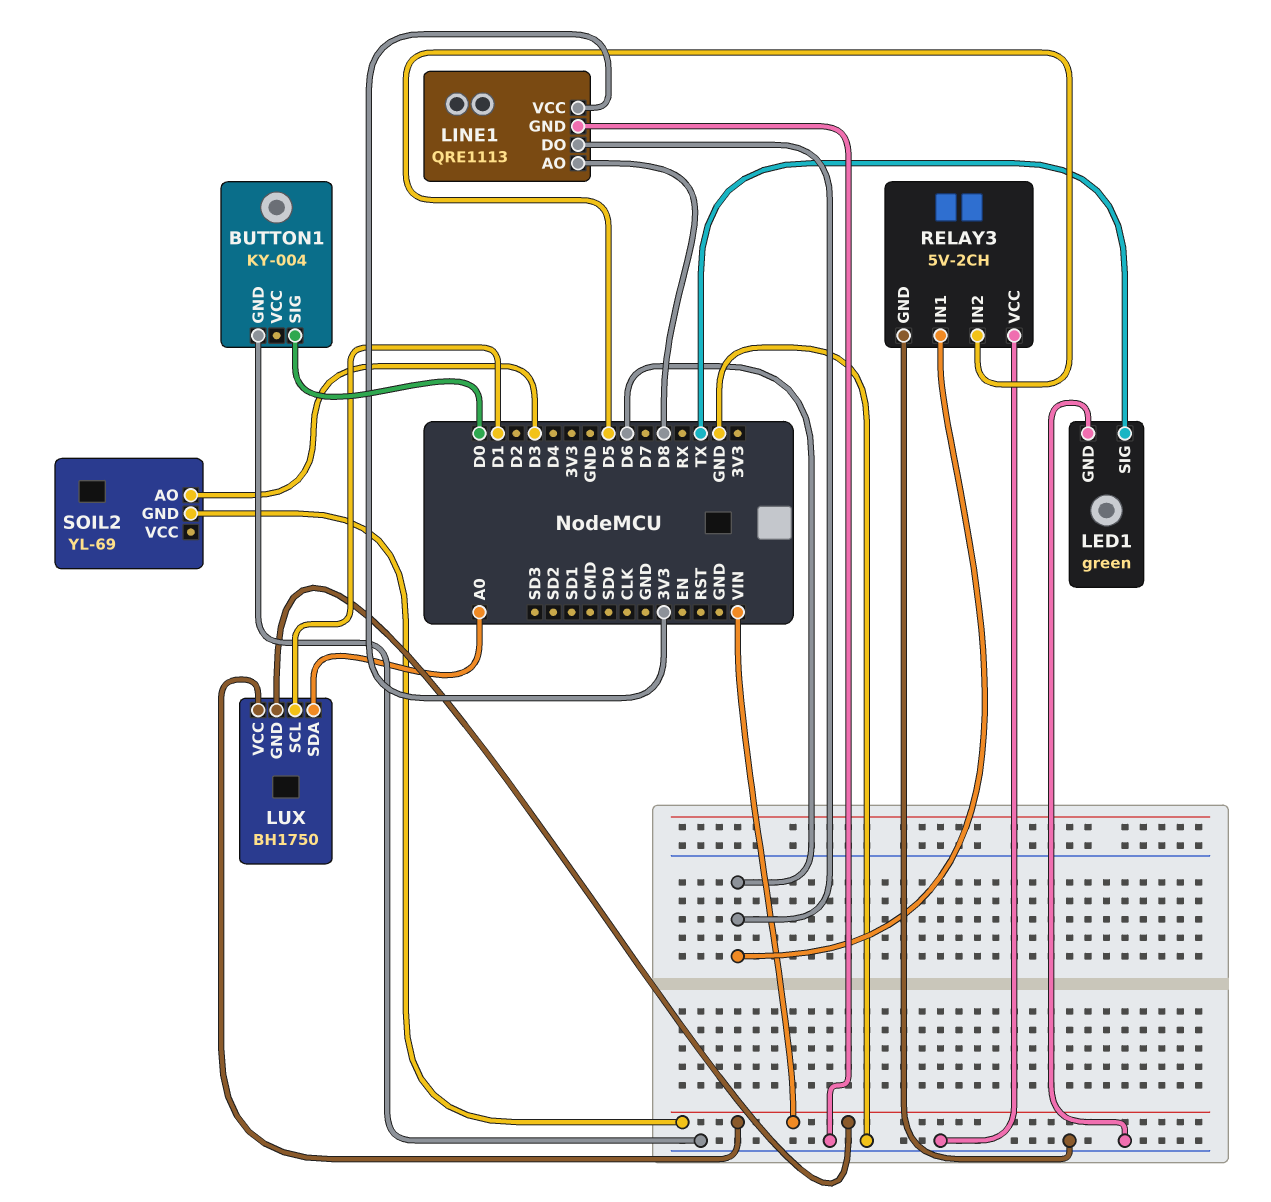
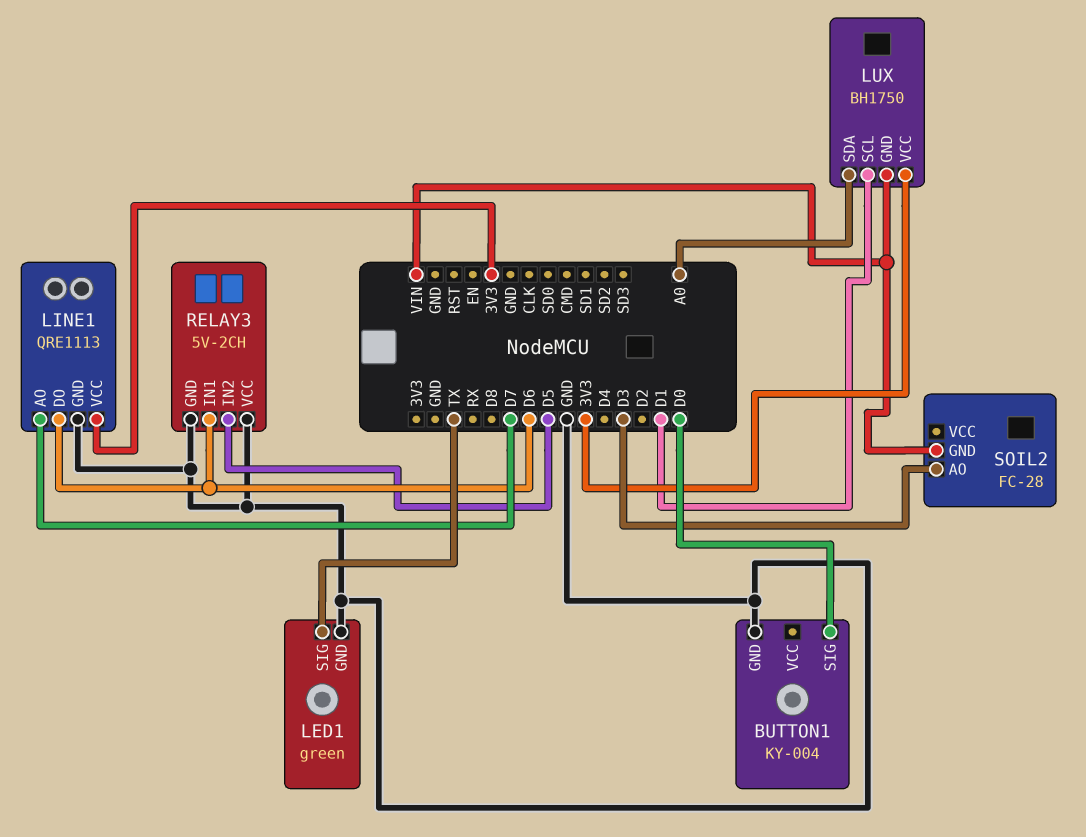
LINE1 pin AO: D8 -> D7
LUX pin VCC: VIN -> 3V3
SOIL2: YL-69 -> FC-28

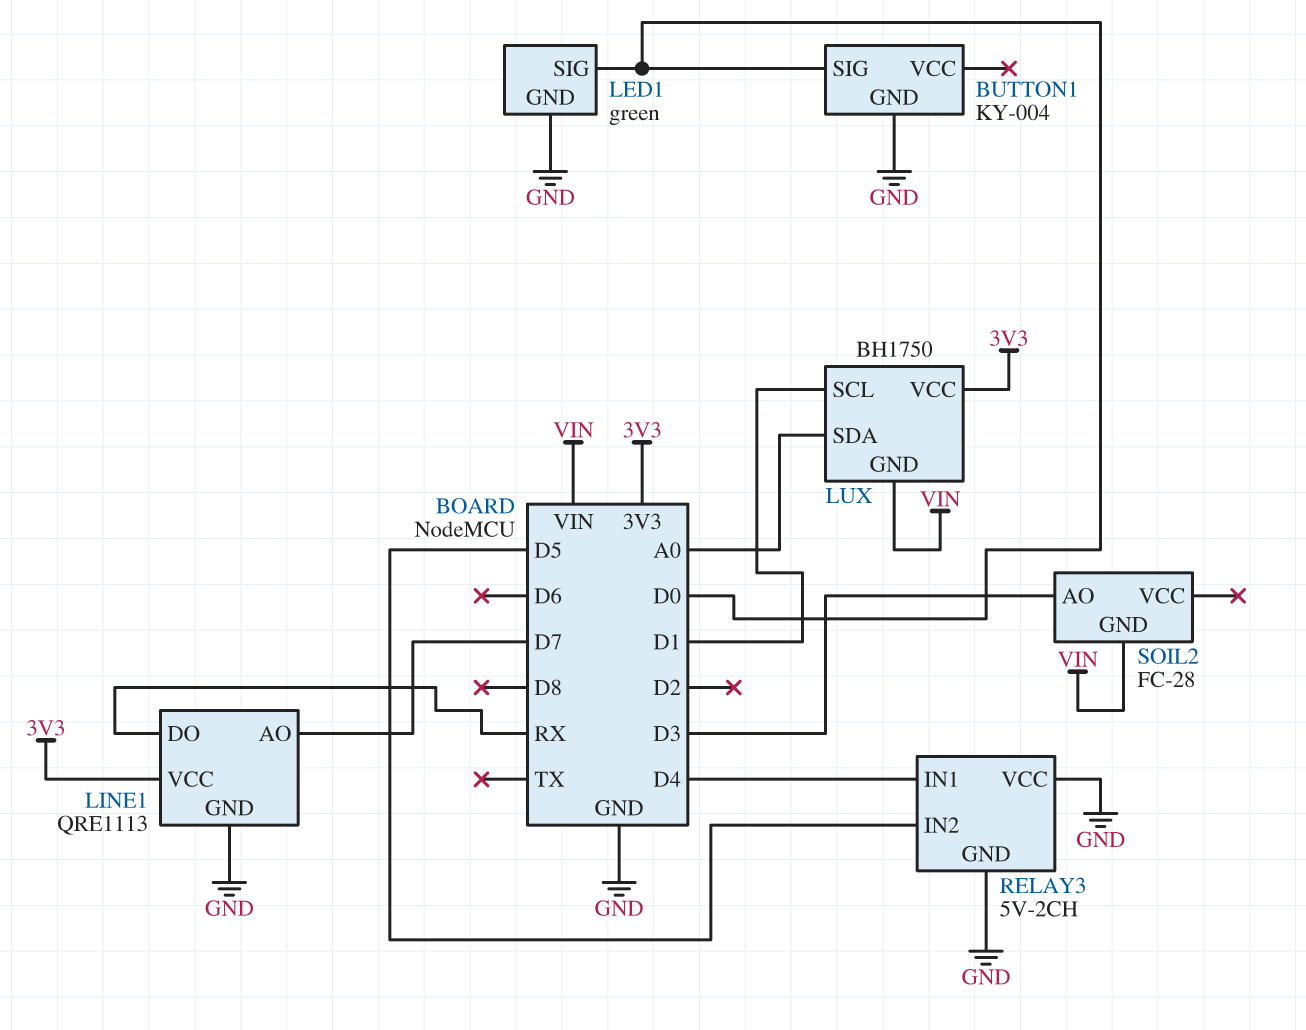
LED1 pin SIG: TX -> D0
LINE1 pin DO: D6 -> RX
RELAY3 pin IN1: D6 -> D4

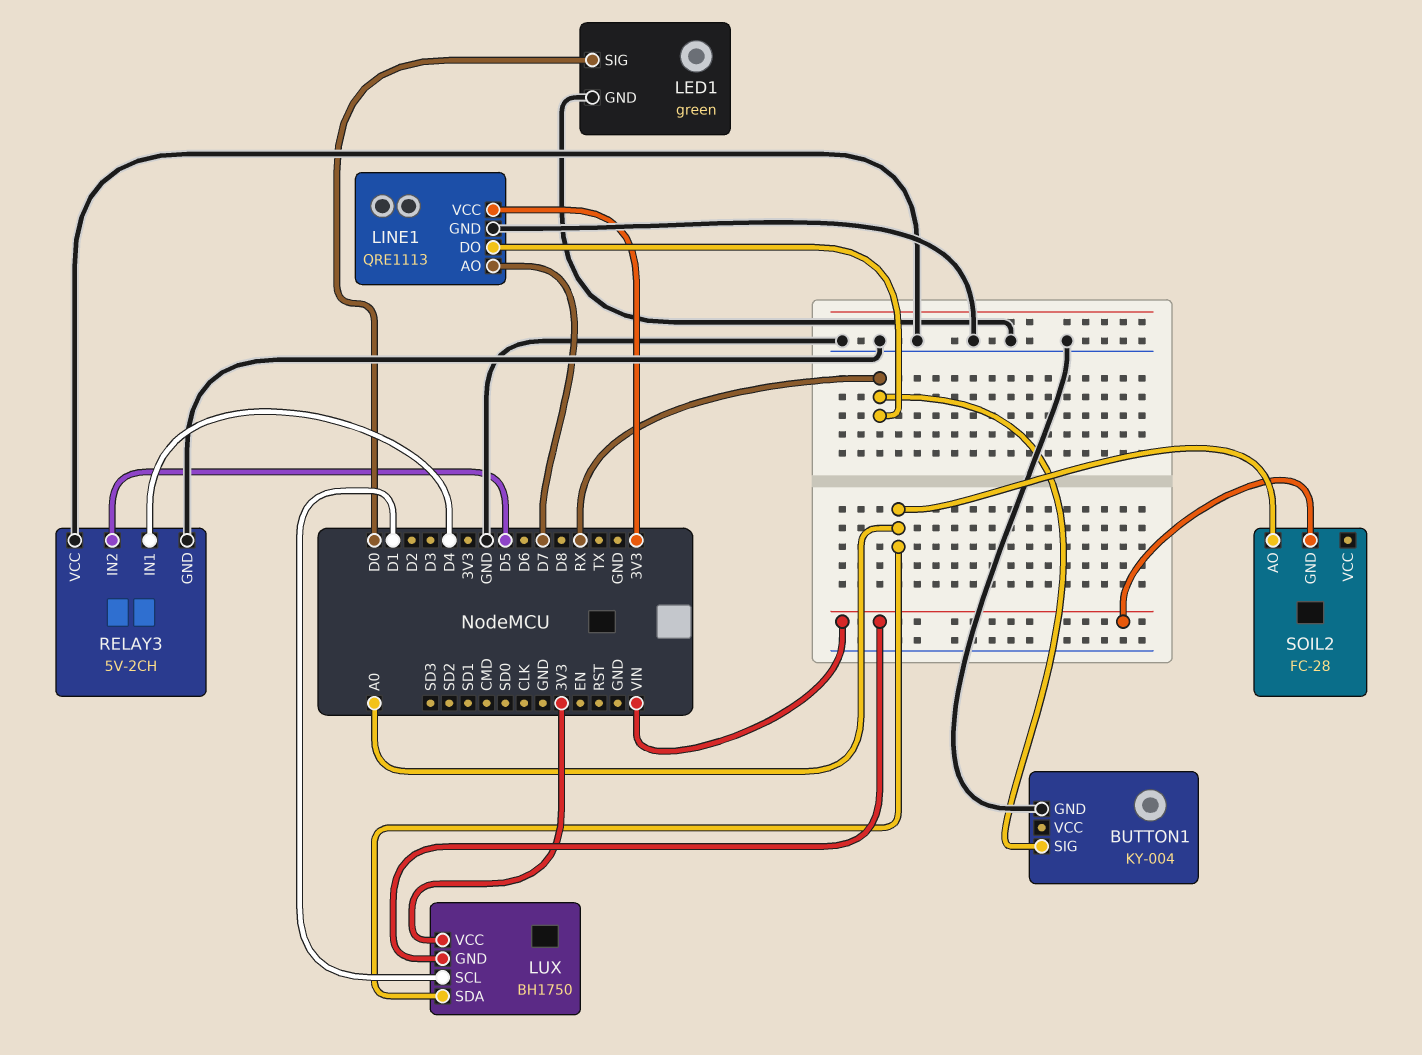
BUTTON1 pin SIG: D0 -> RX
SOIL2 pin AO: D3 -> A0

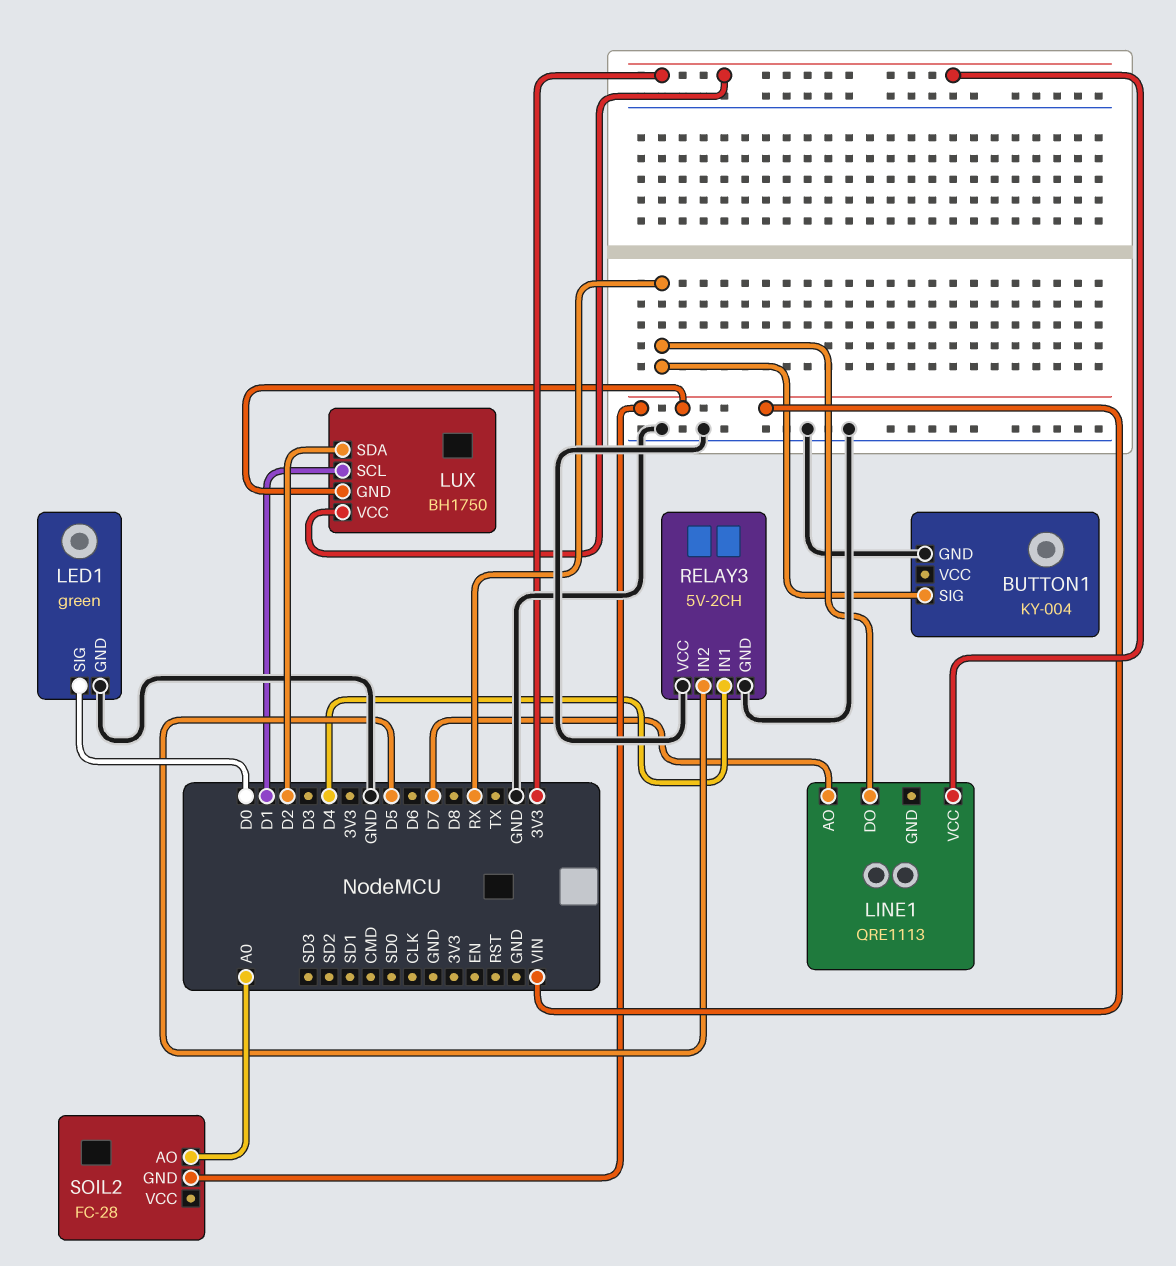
LINE1 pin GND: GND -> none
LUX pin SDA: A0 -> D2

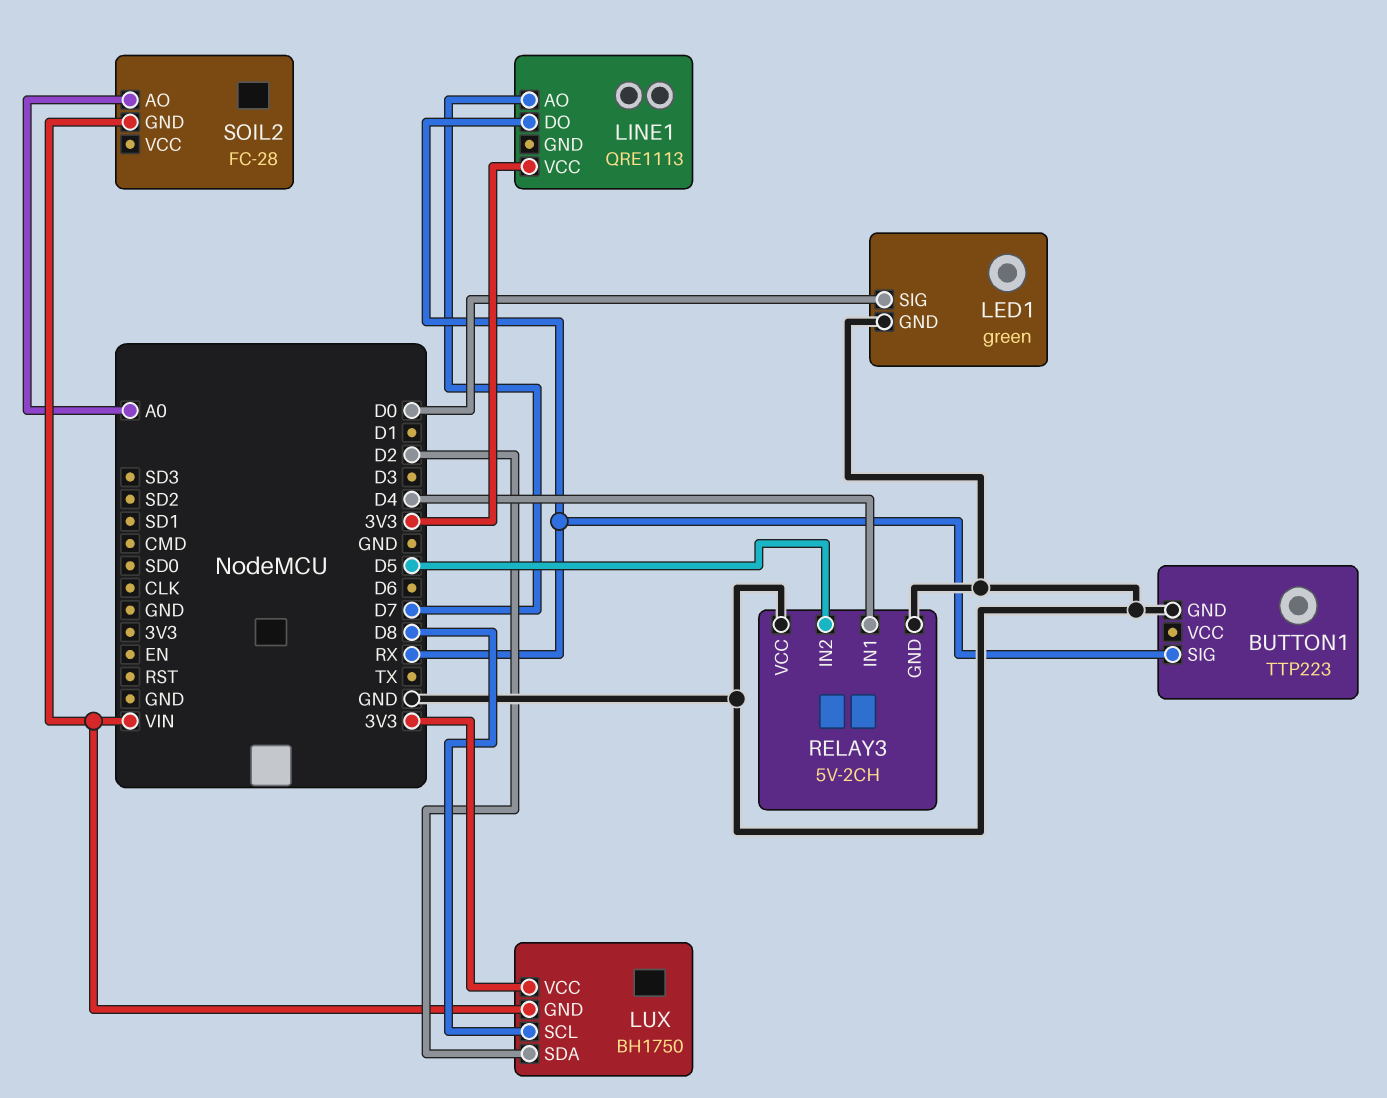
BUTTON1: KY-004 -> TTP223
LUX pin SCL: D1 -> D8

